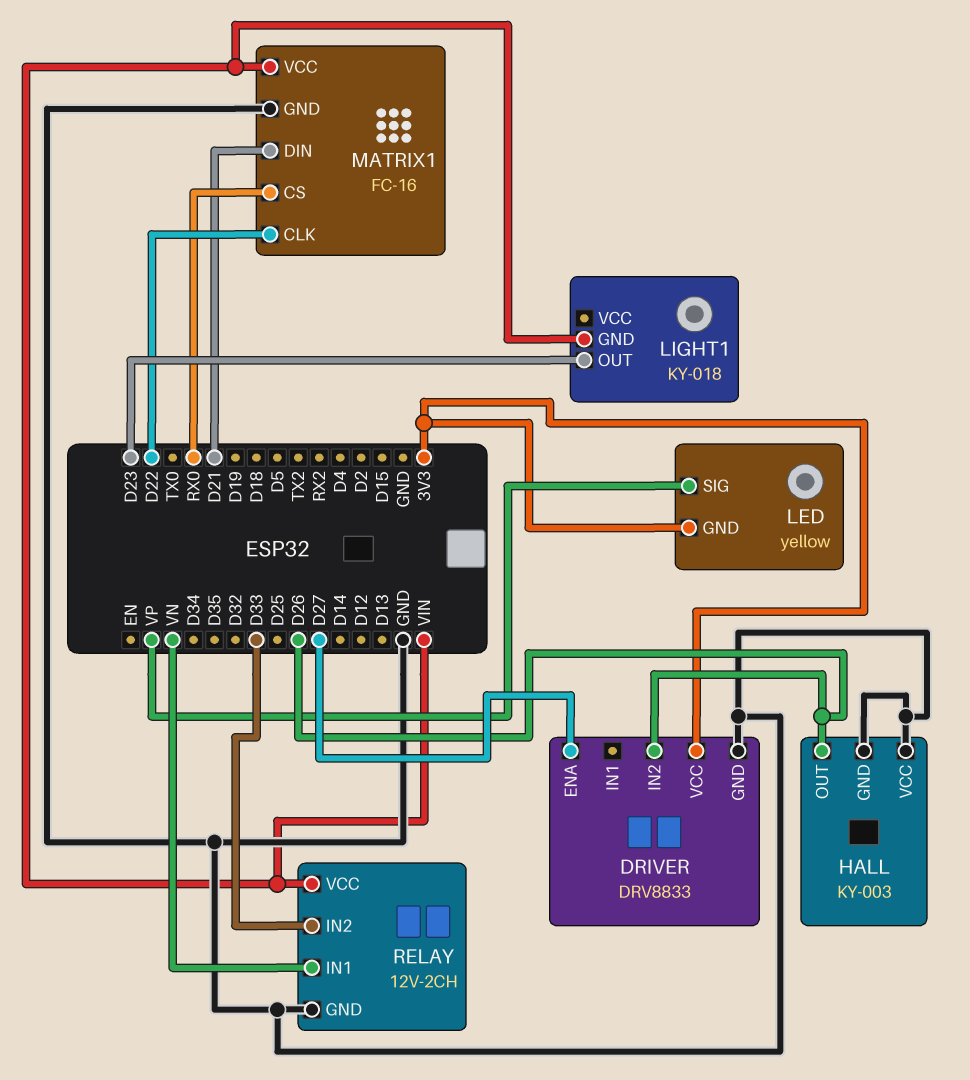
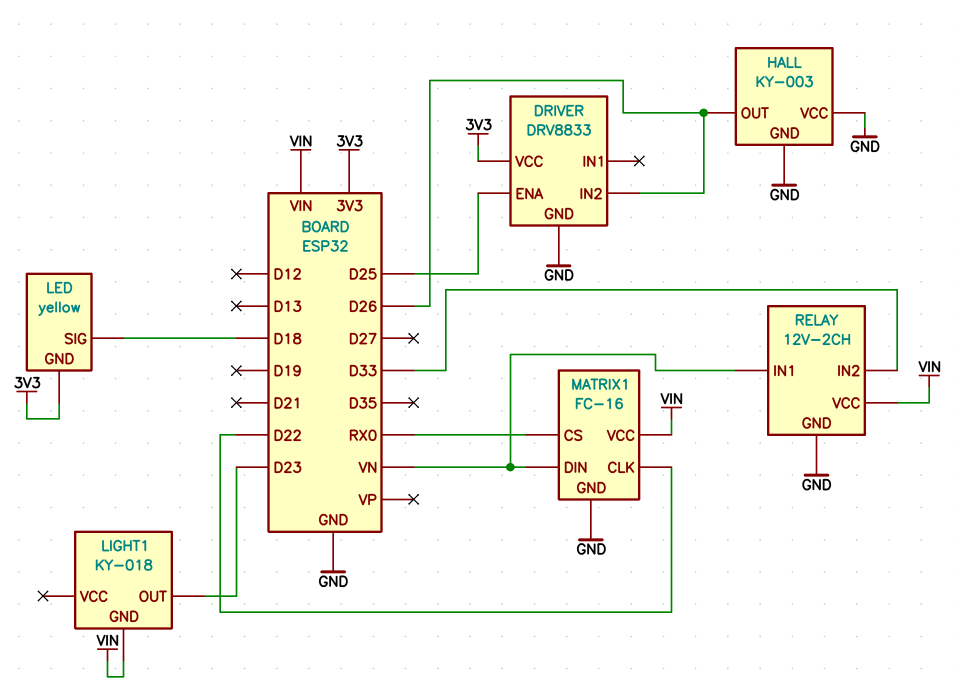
DRIVER pin ENA: D27 -> D25
LED pin SIG: VP -> D18
MATRIX1 pin DIN: D21 -> VN

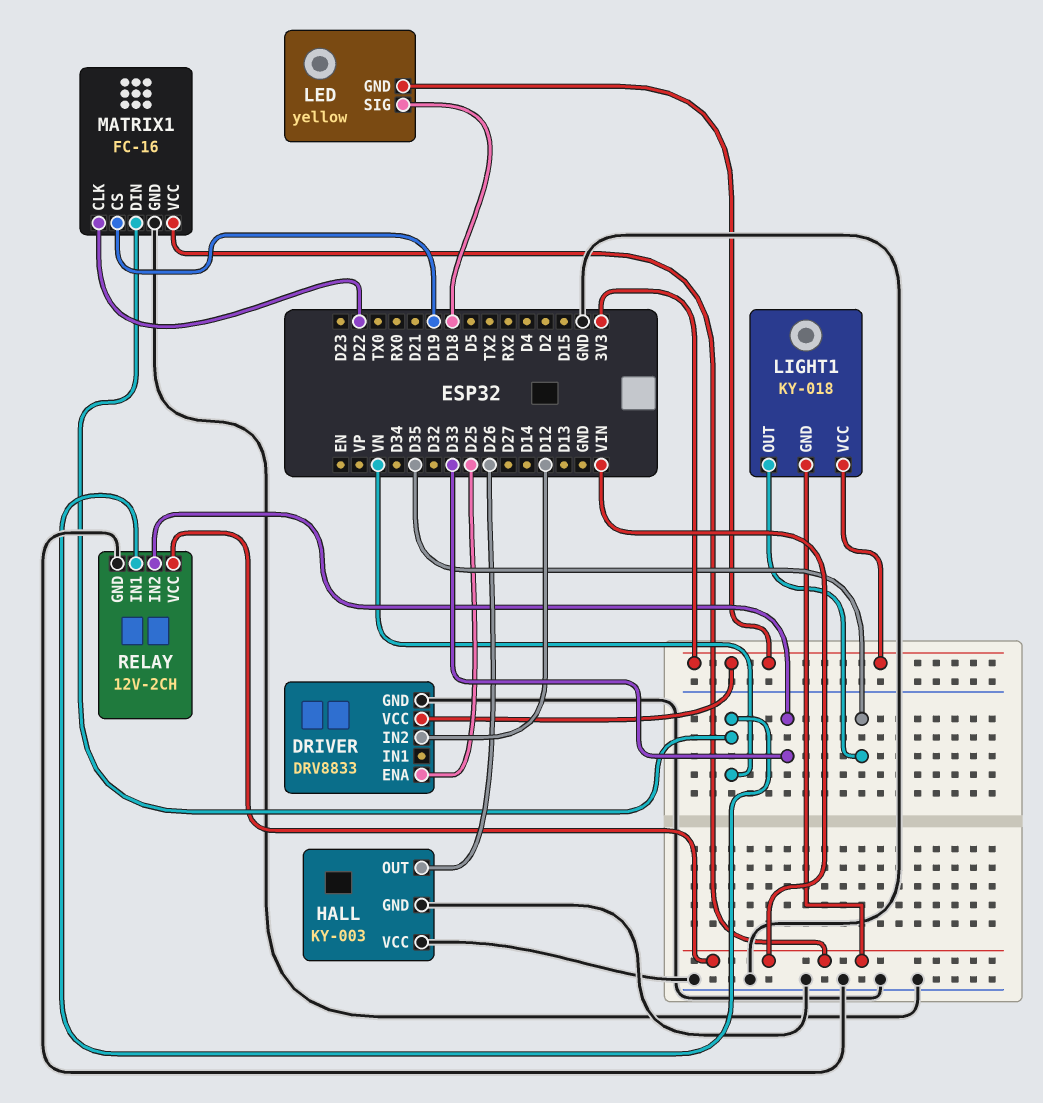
DRIVER pin IN2: D26 -> D12
LIGHT1 pin OUT: D23 -> D35
LIGHT1 pin VCC: none -> 3V3
MATRIX1 pin CS: RX0 -> D19

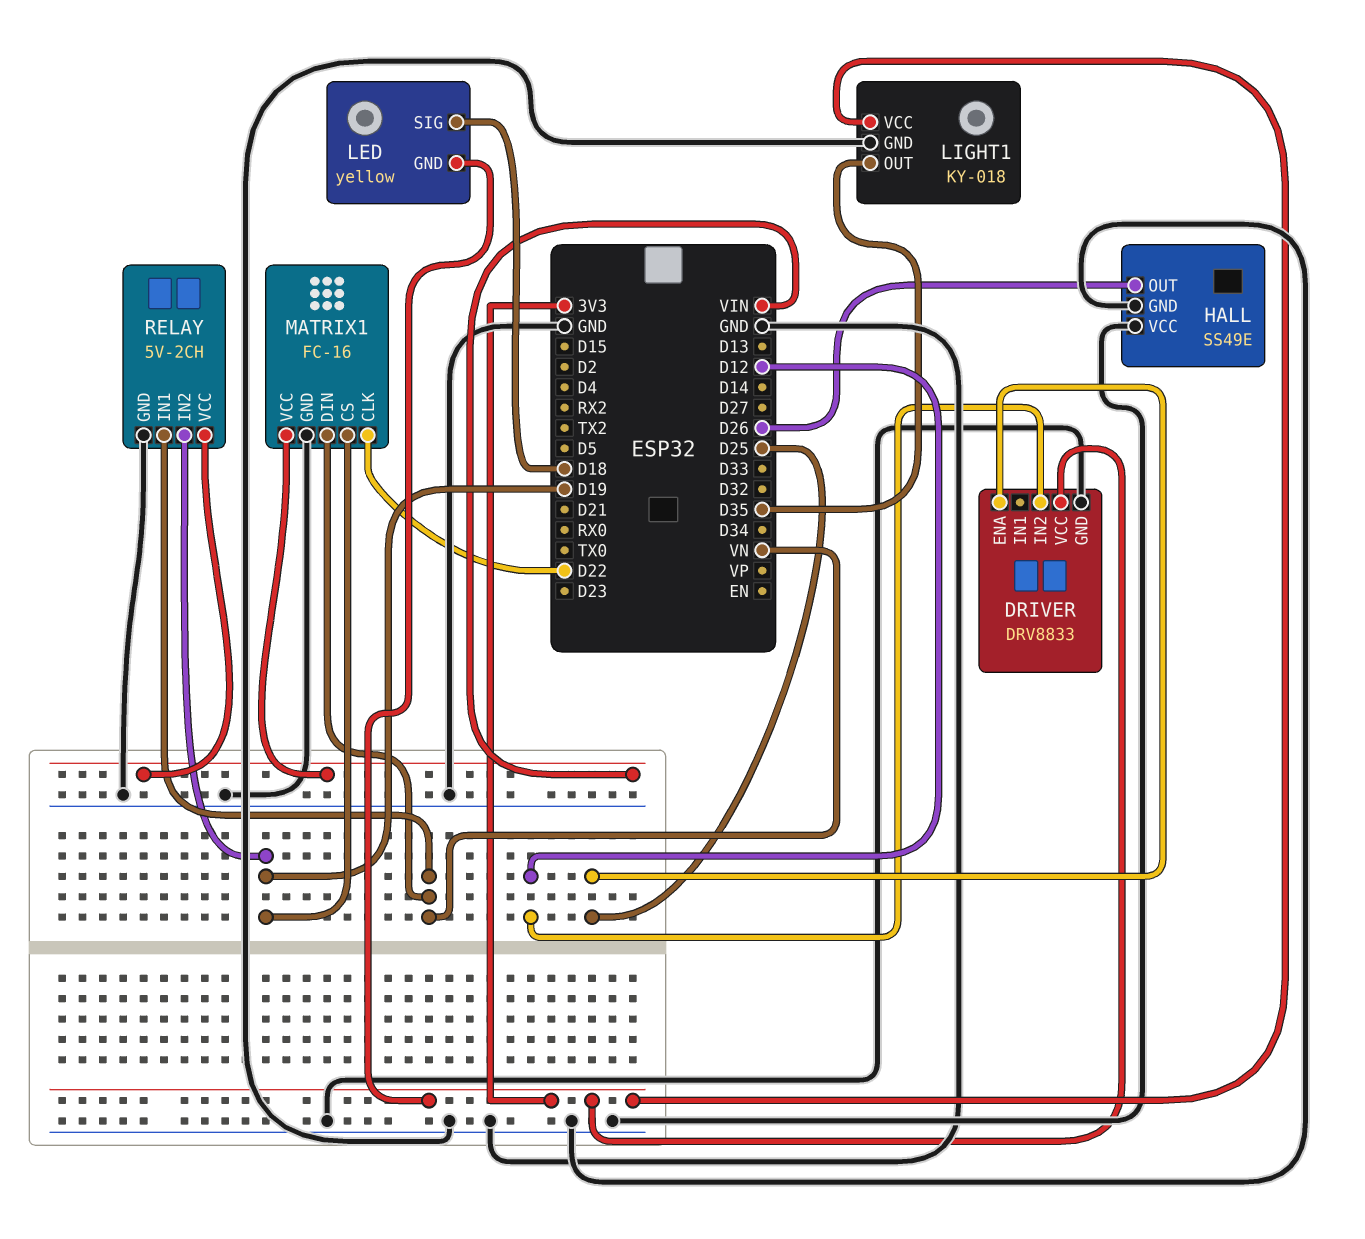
HALL: KY-003 -> SS49E
LIGHT1 pin GND: VIN -> GND
RELAY: 12V-2CH -> 5V-2CH
RELAY pin IN2: D33 -> D19

